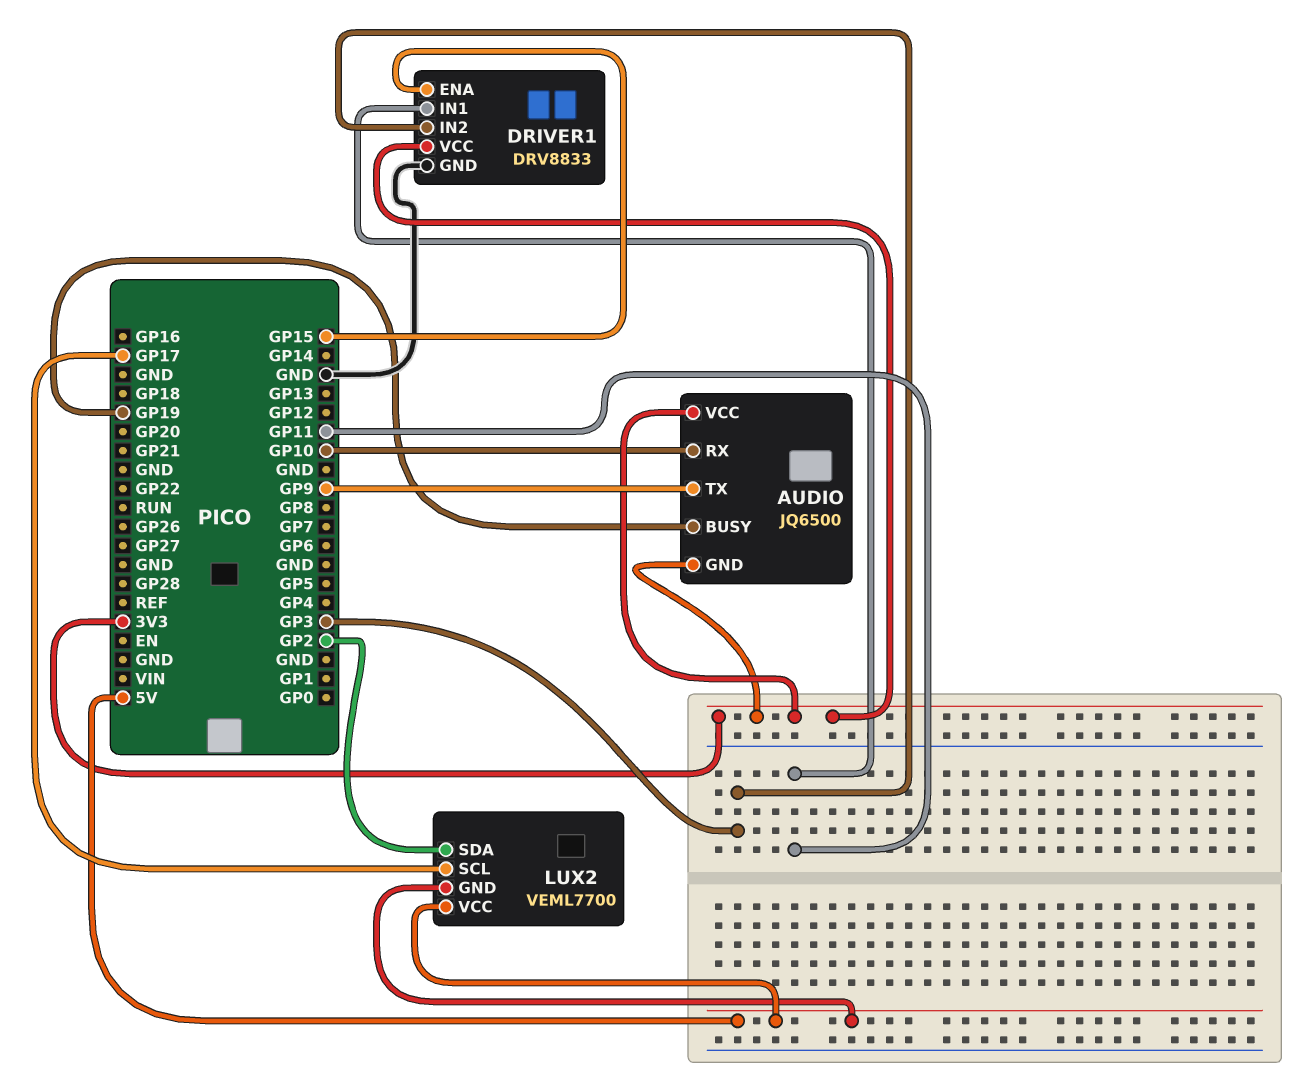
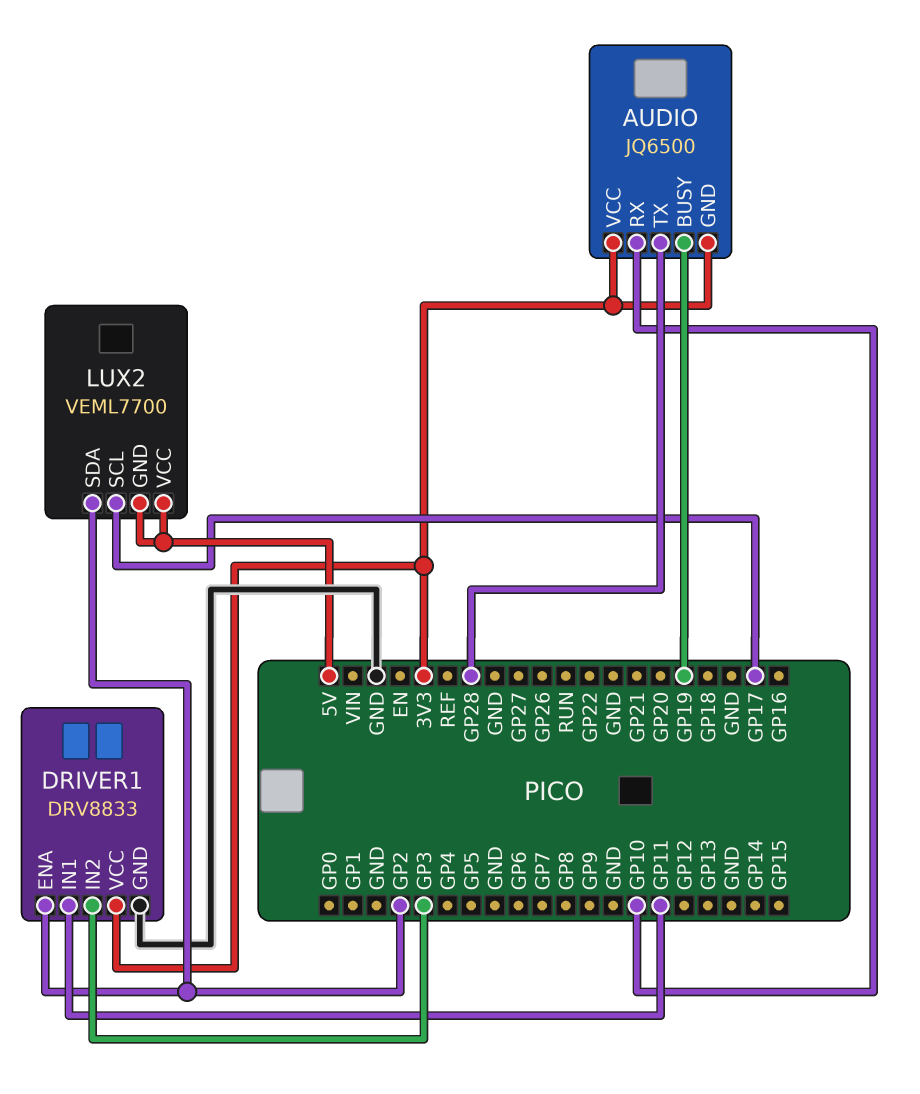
AUDIO pin TX: GP9 -> GP28
DRIVER1 pin ENA: GP15 -> GP2

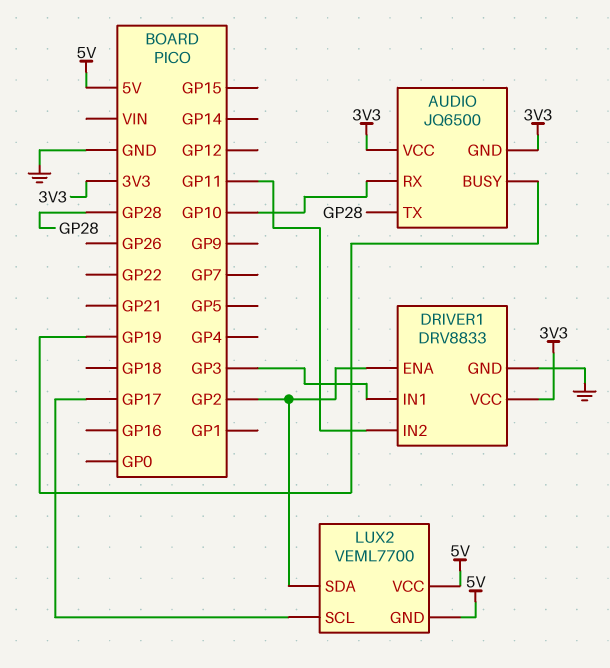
DRIVER1 pin IN1: GP11 -> GP3
DRIVER1 pin IN2: GP3 -> GP11

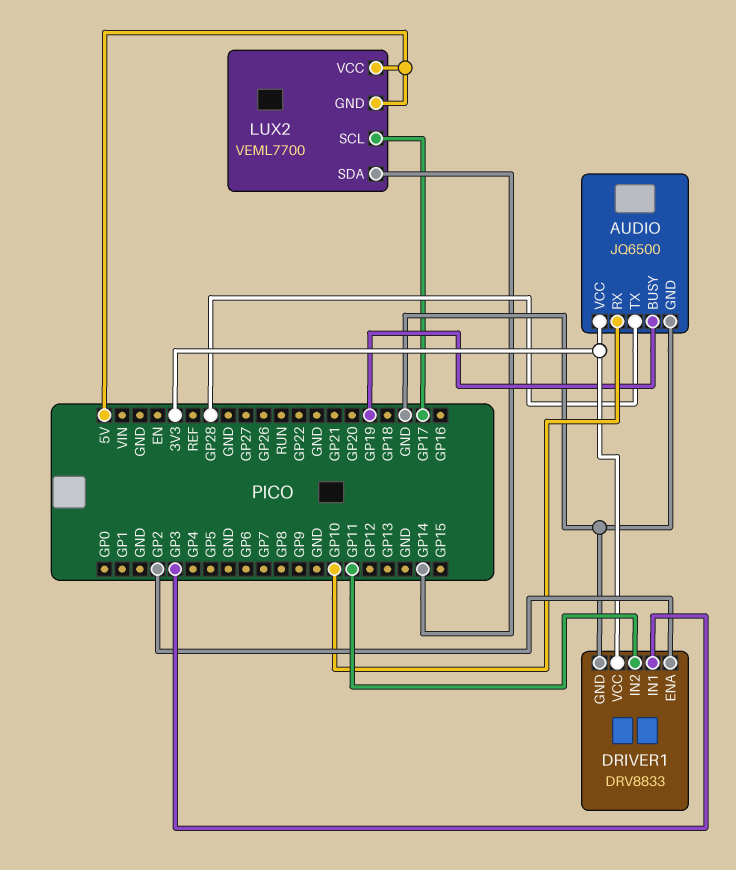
AUDIO pin GND: 3V3 -> GND
LUX2 pin SDA: GP2 -> GP14

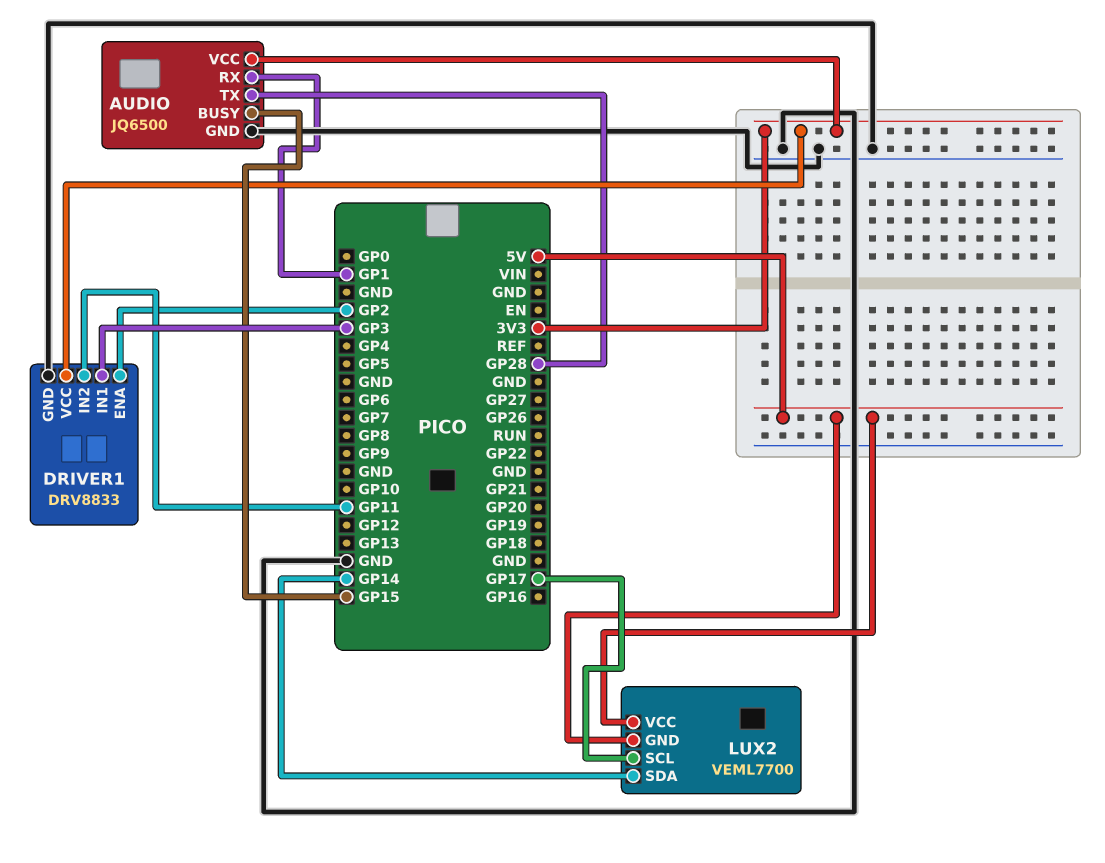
AUDIO pin BUSY: GP19 -> GP15
AUDIO pin RX: GP10 -> GP1

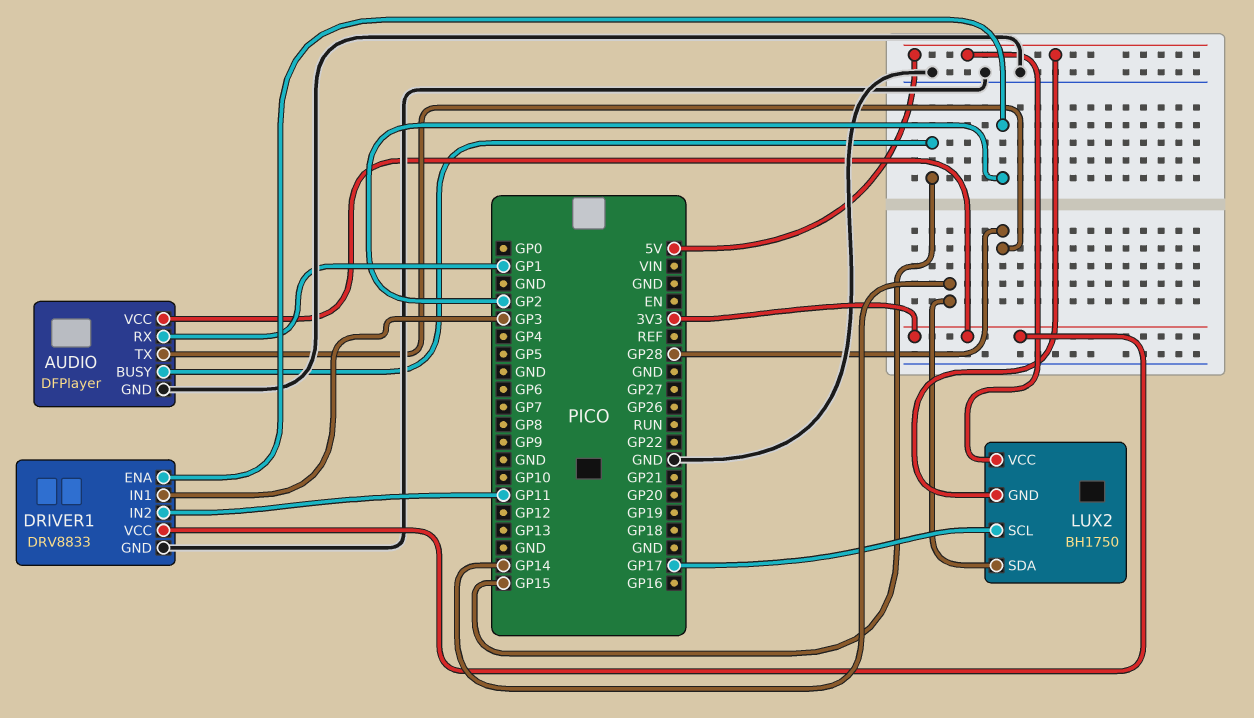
AUDIO: JQ6500 -> DFPlayer
LUX2: VEML7700 -> BH1750

